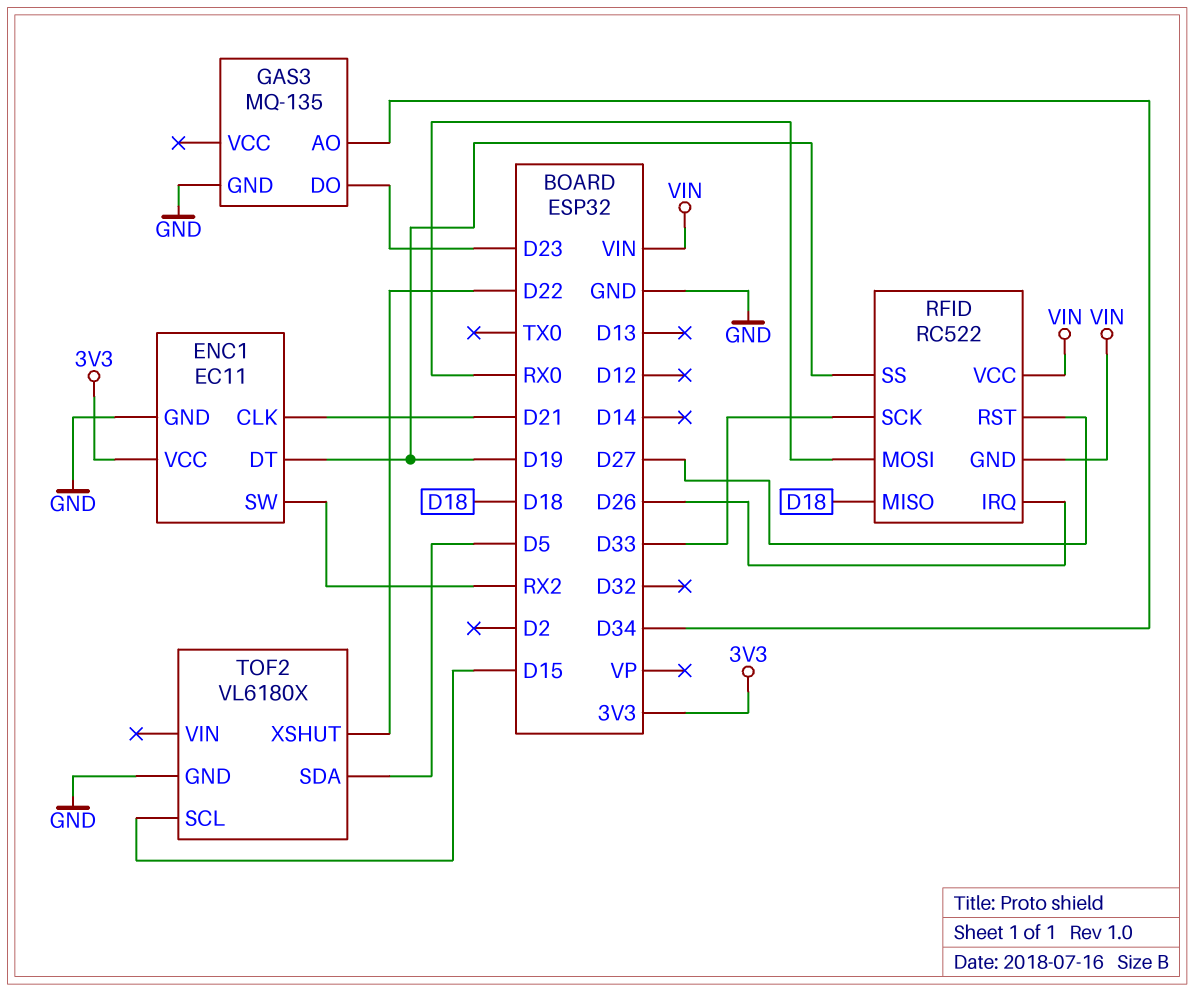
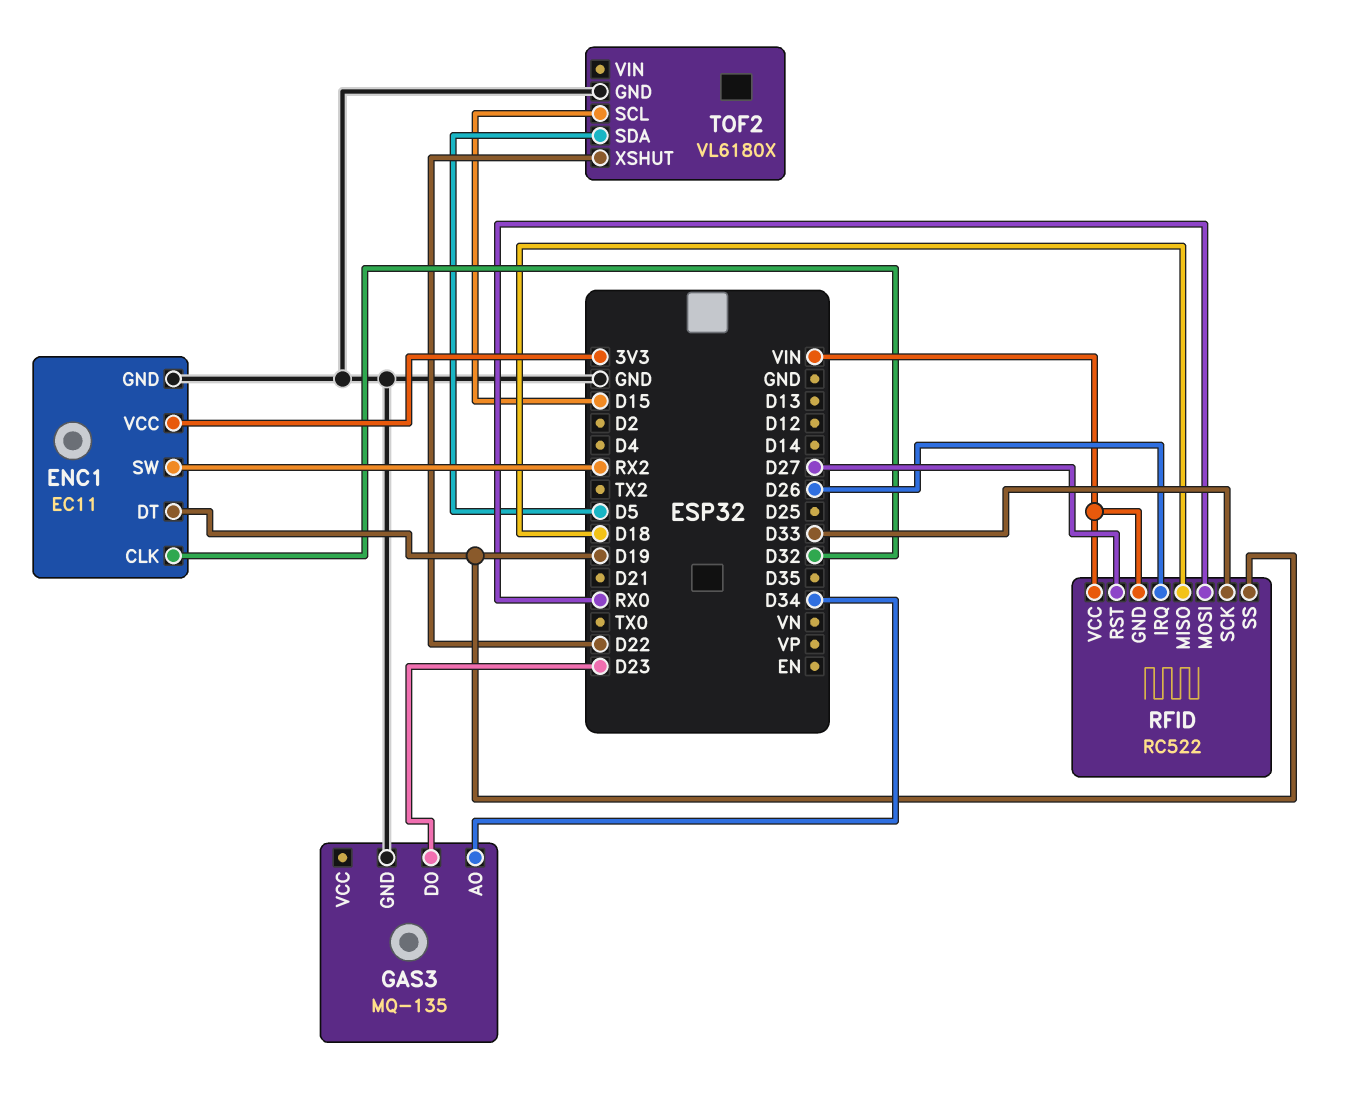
ENC1 pin CLK: D21 -> D32

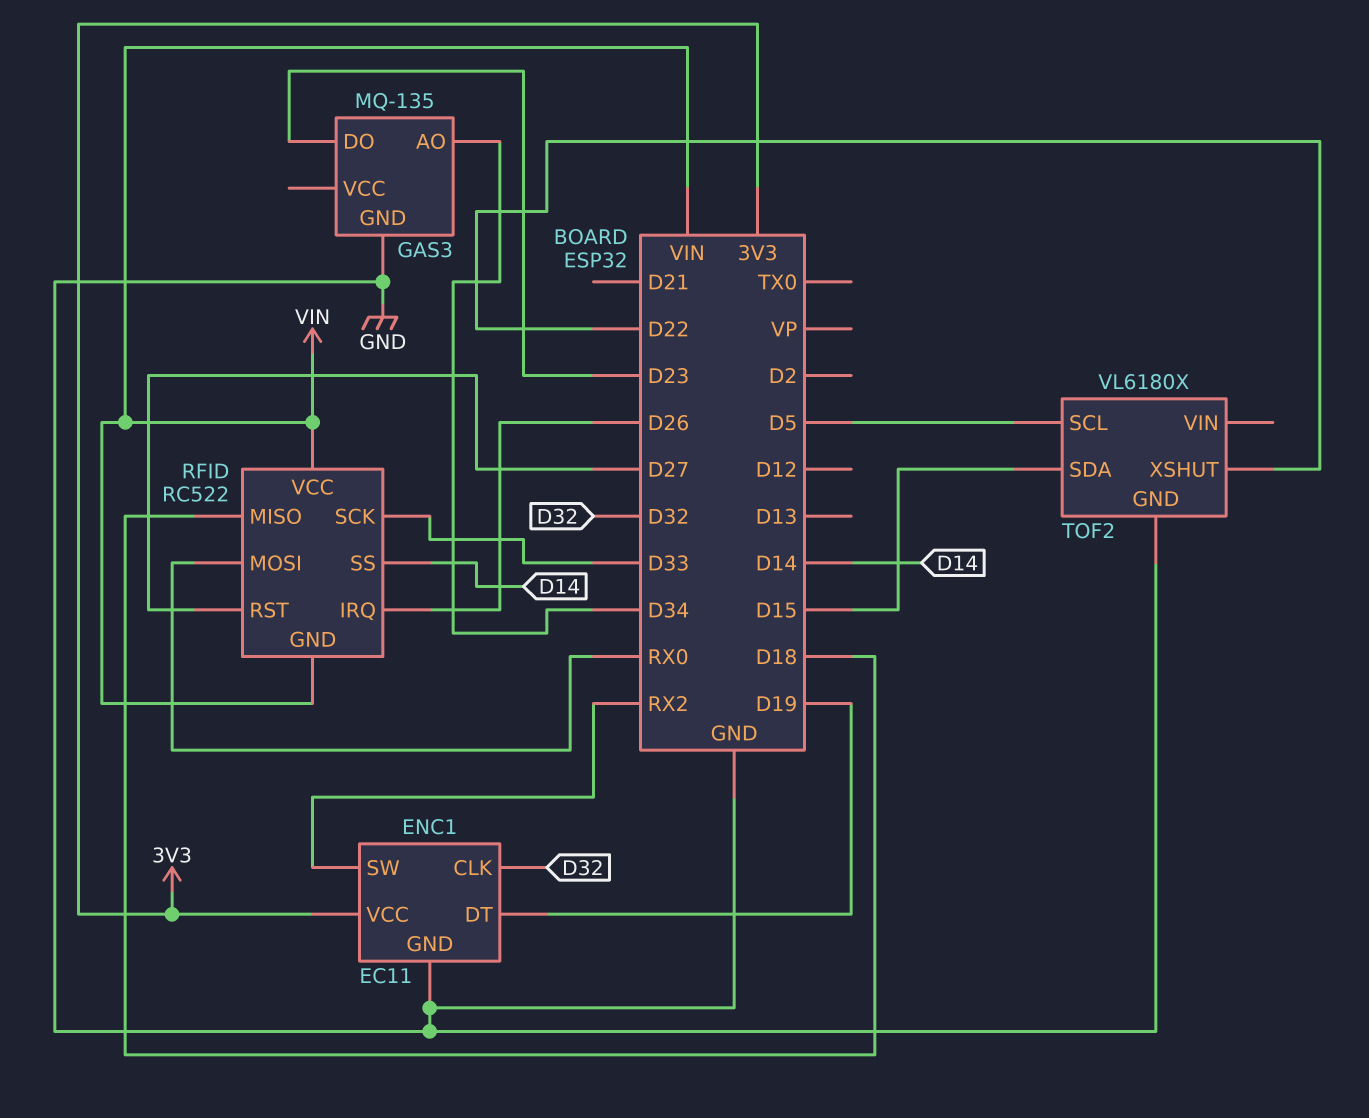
RFID pin SS: D19 -> D14
TOF2 pin SCL: D15 -> D5
TOF2 pin SDA: D5 -> D15

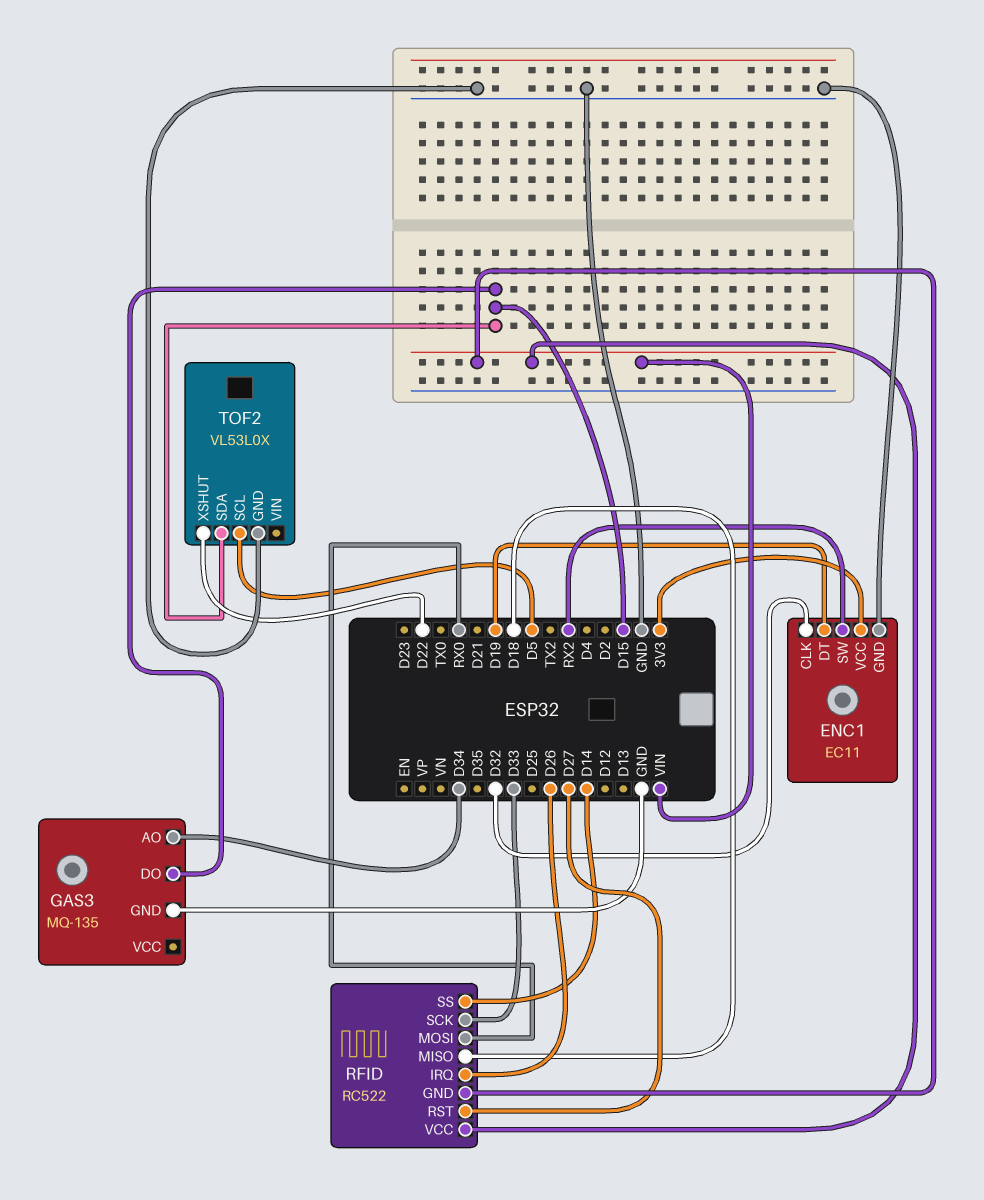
GAS3 pin DO: D23 -> D15
TOF2: VL6180X -> VL53L0X

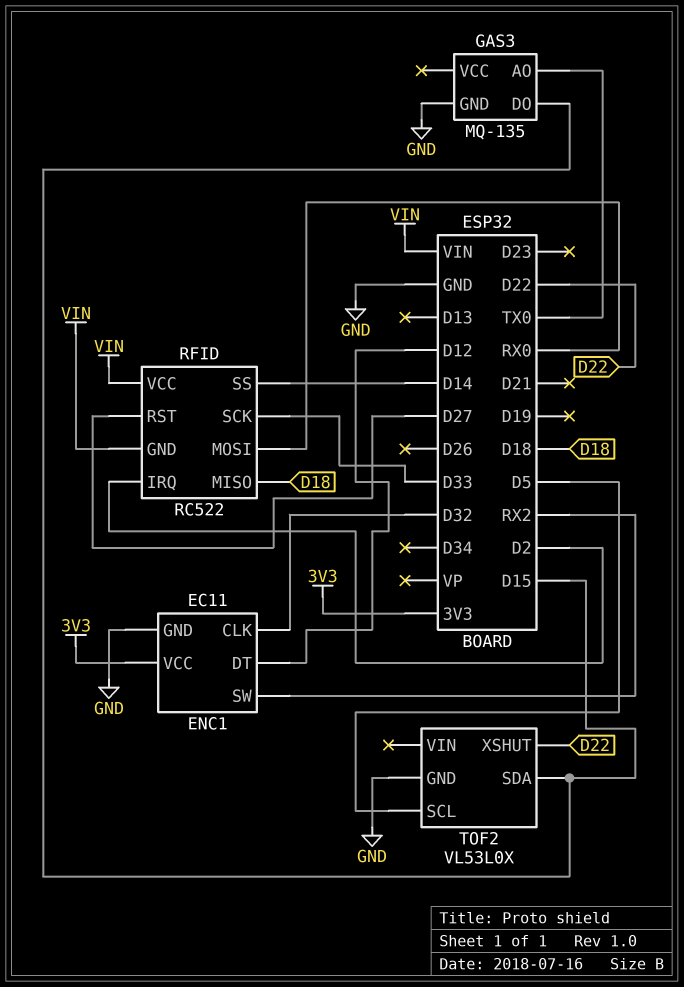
ENC1 pin DT: D19 -> D12
GAS3 pin AO: D34 -> TX0
RFID pin IRQ: D26 -> D2

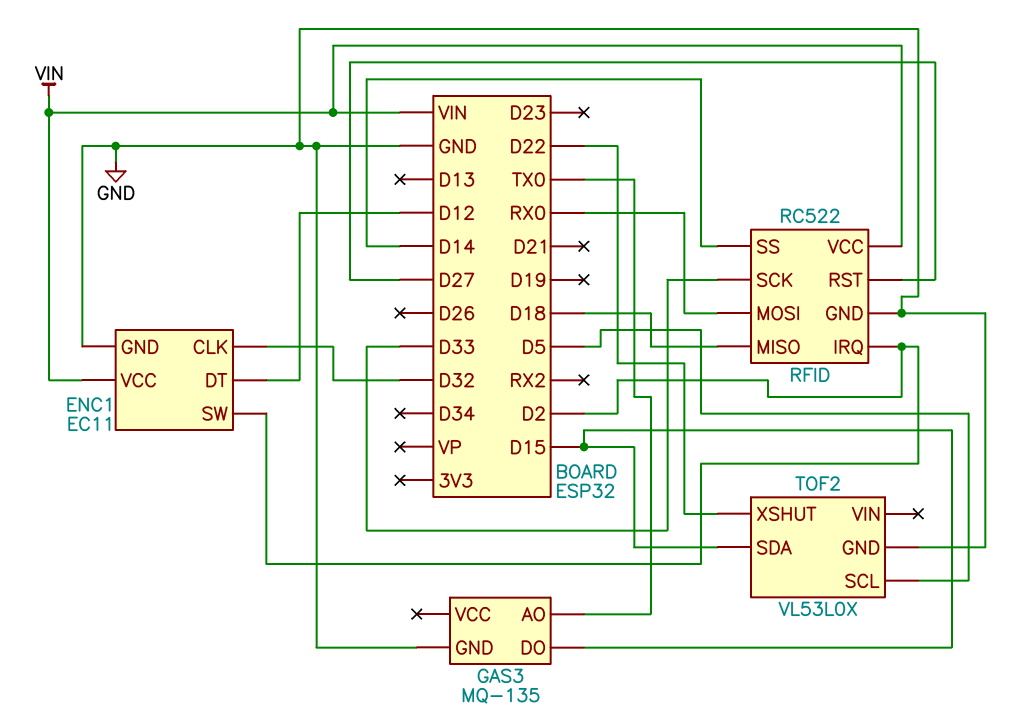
ENC1 pin SW: RX2 -> D2
ENC1 pin VCC: 3V3 -> VIN
RFID pin GND: VIN -> GND

